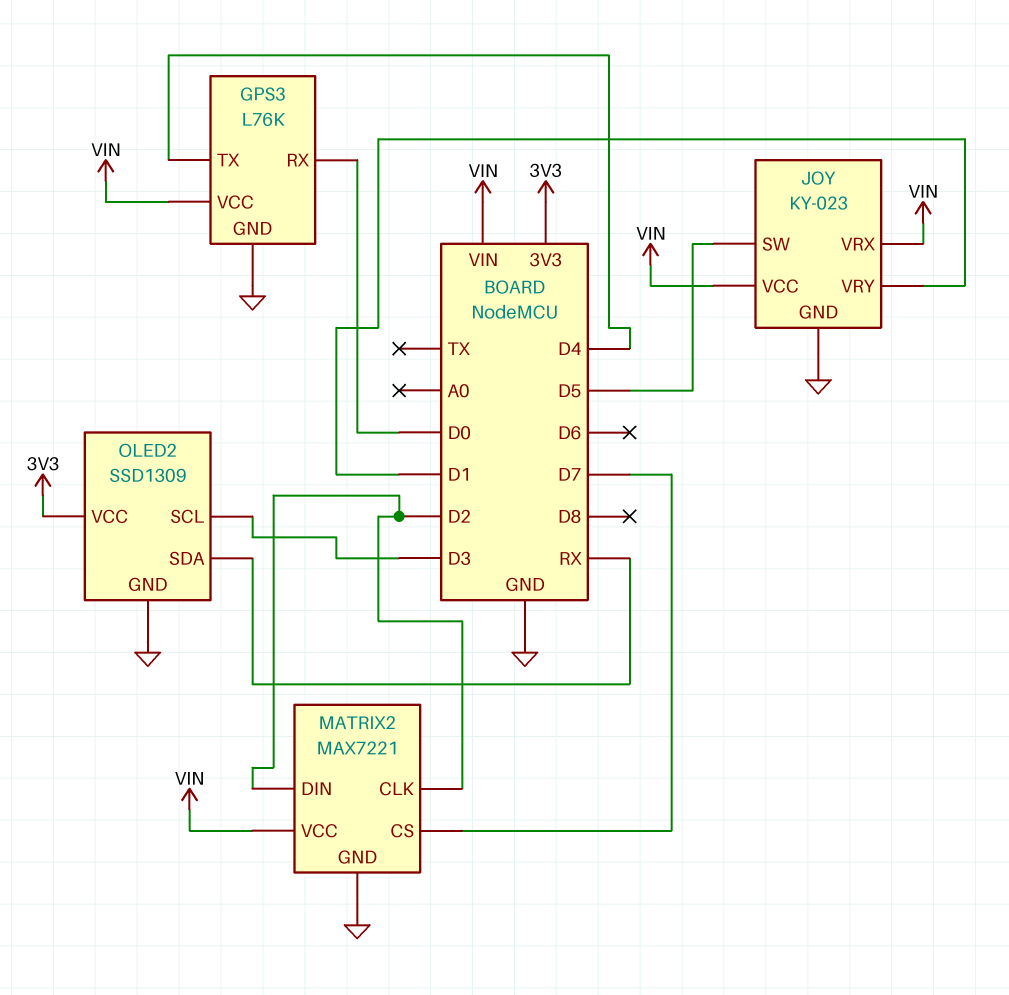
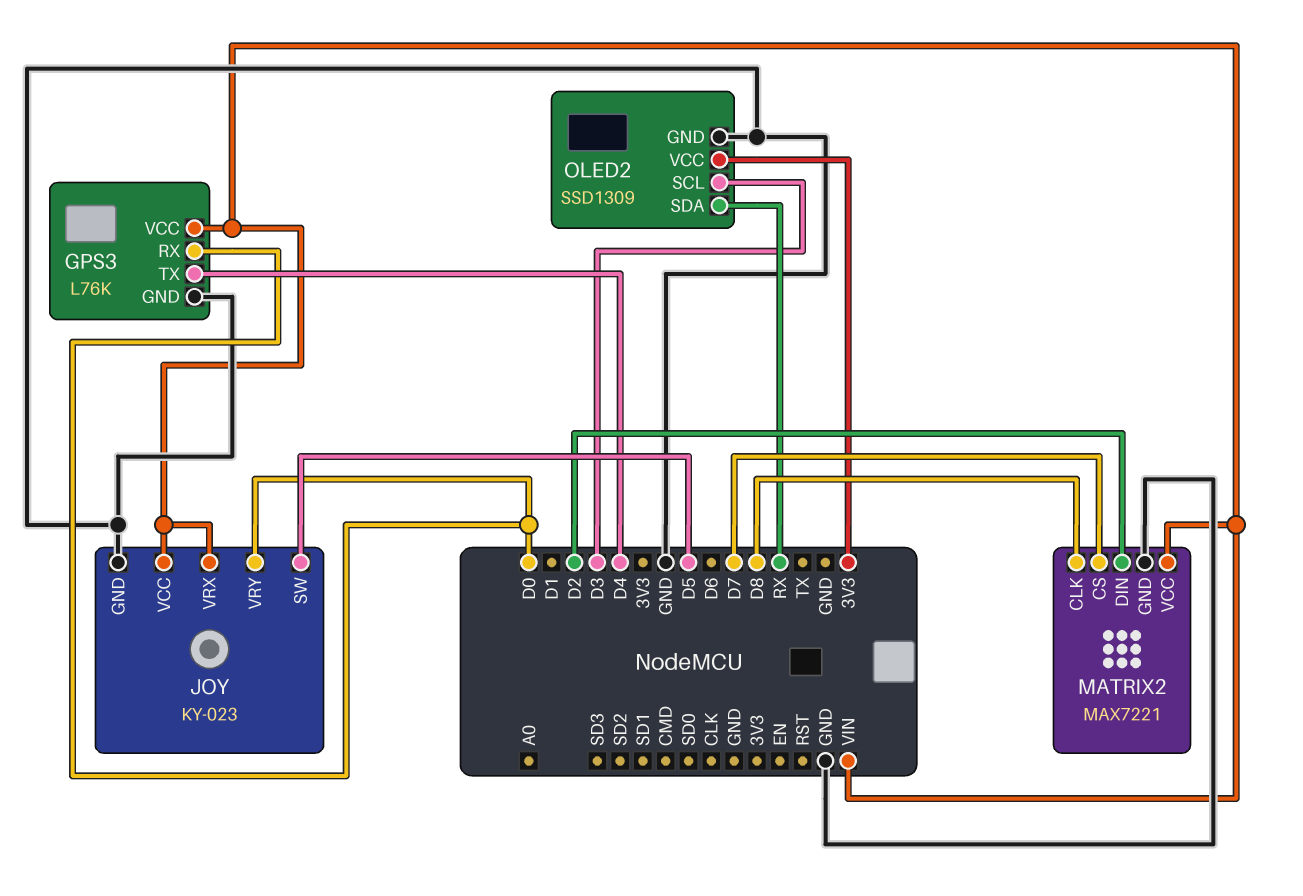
JOY pin VRY: D1 -> D0
MATRIX2 pin CLK: D2 -> D8

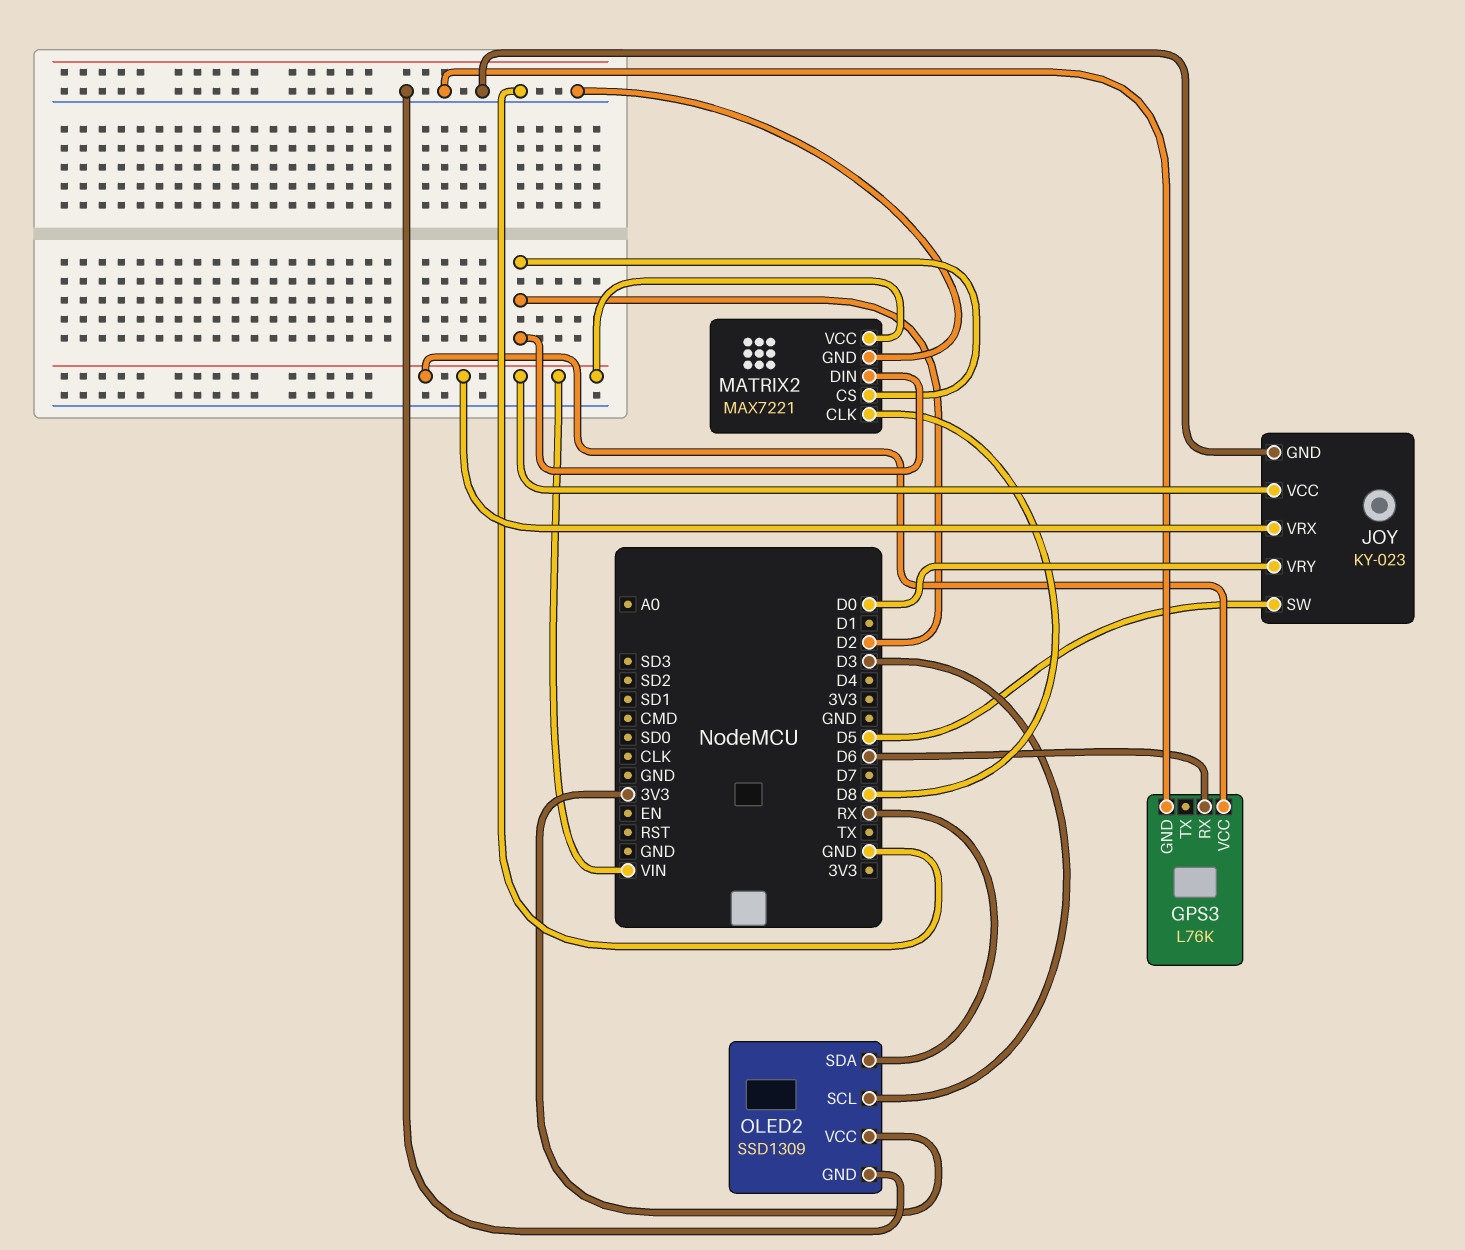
GPS3 pin RX: D0 -> D6
GPS3 pin TX: D4 -> none
MATRIX2 pin CS: D7 -> D2

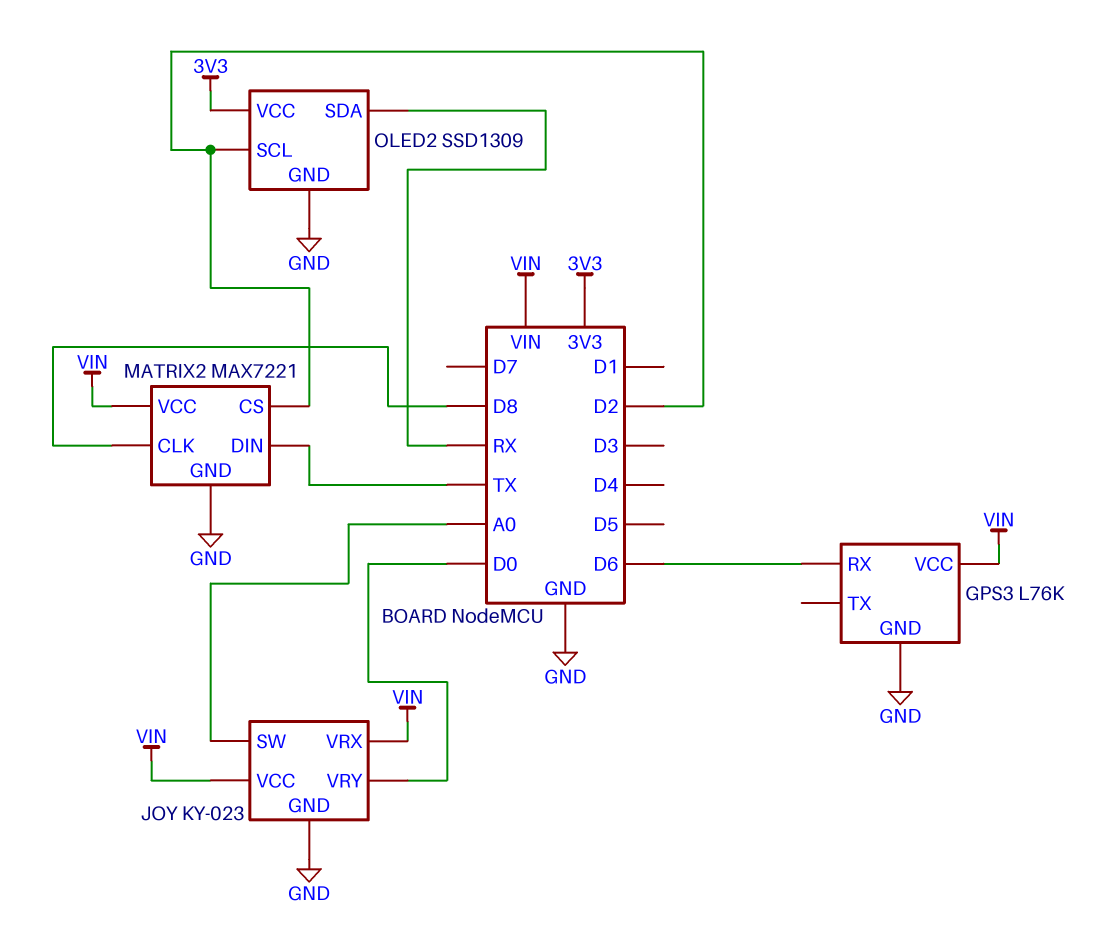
JOY pin SW: D5 -> A0
MATRIX2 pin DIN: D2 -> TX
OLED2 pin SCL: D3 -> D2

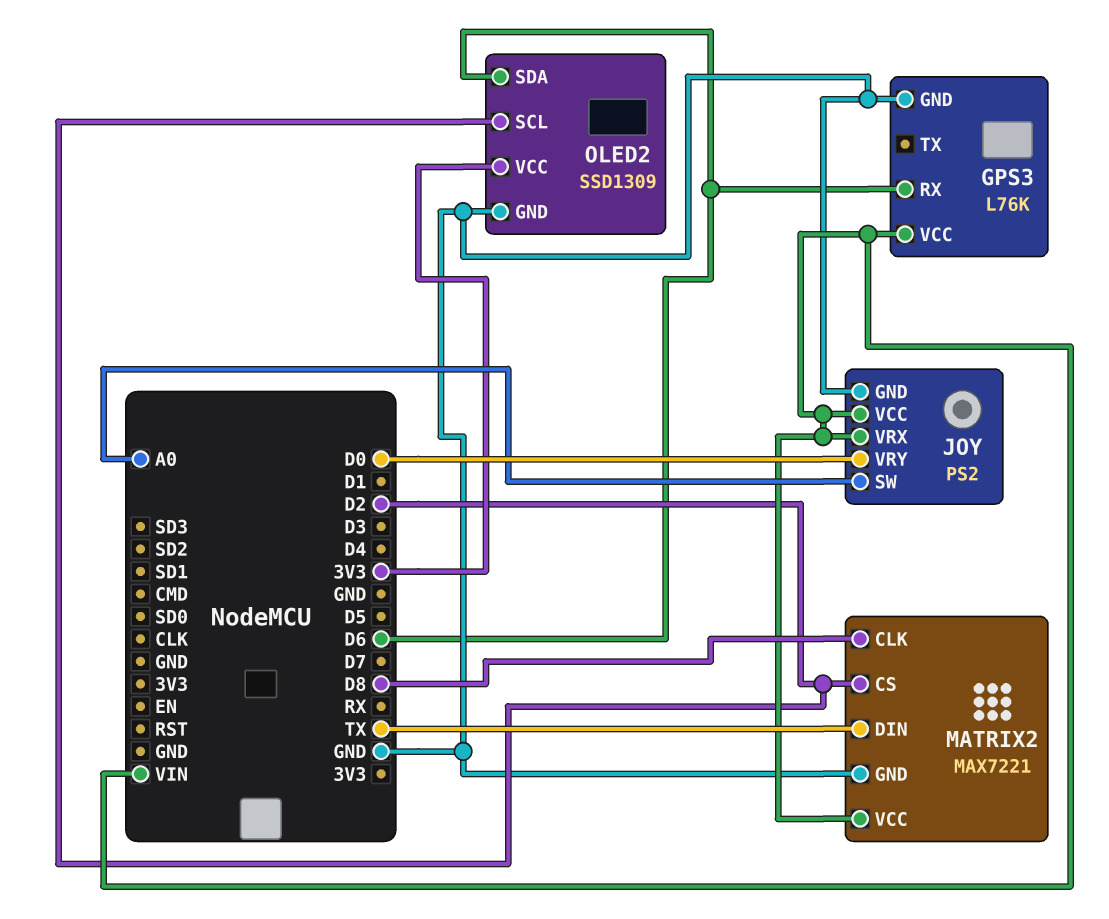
JOY: KY-023 -> PS2
OLED2 pin SDA: RX -> D6

